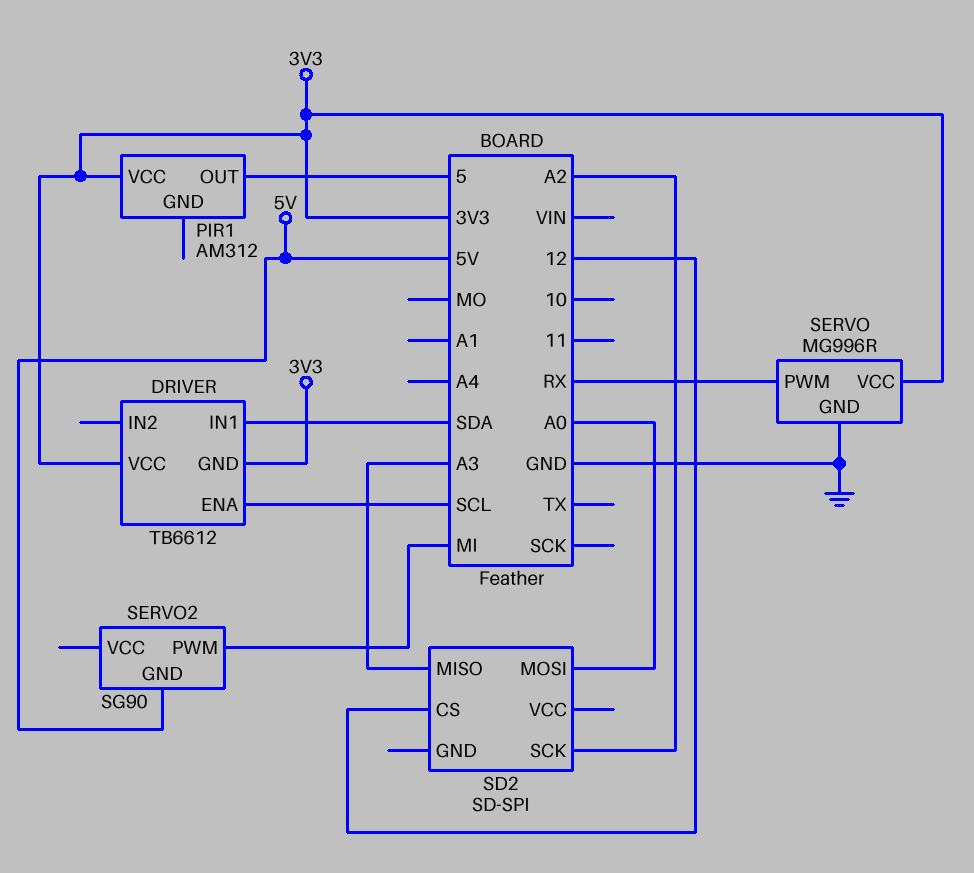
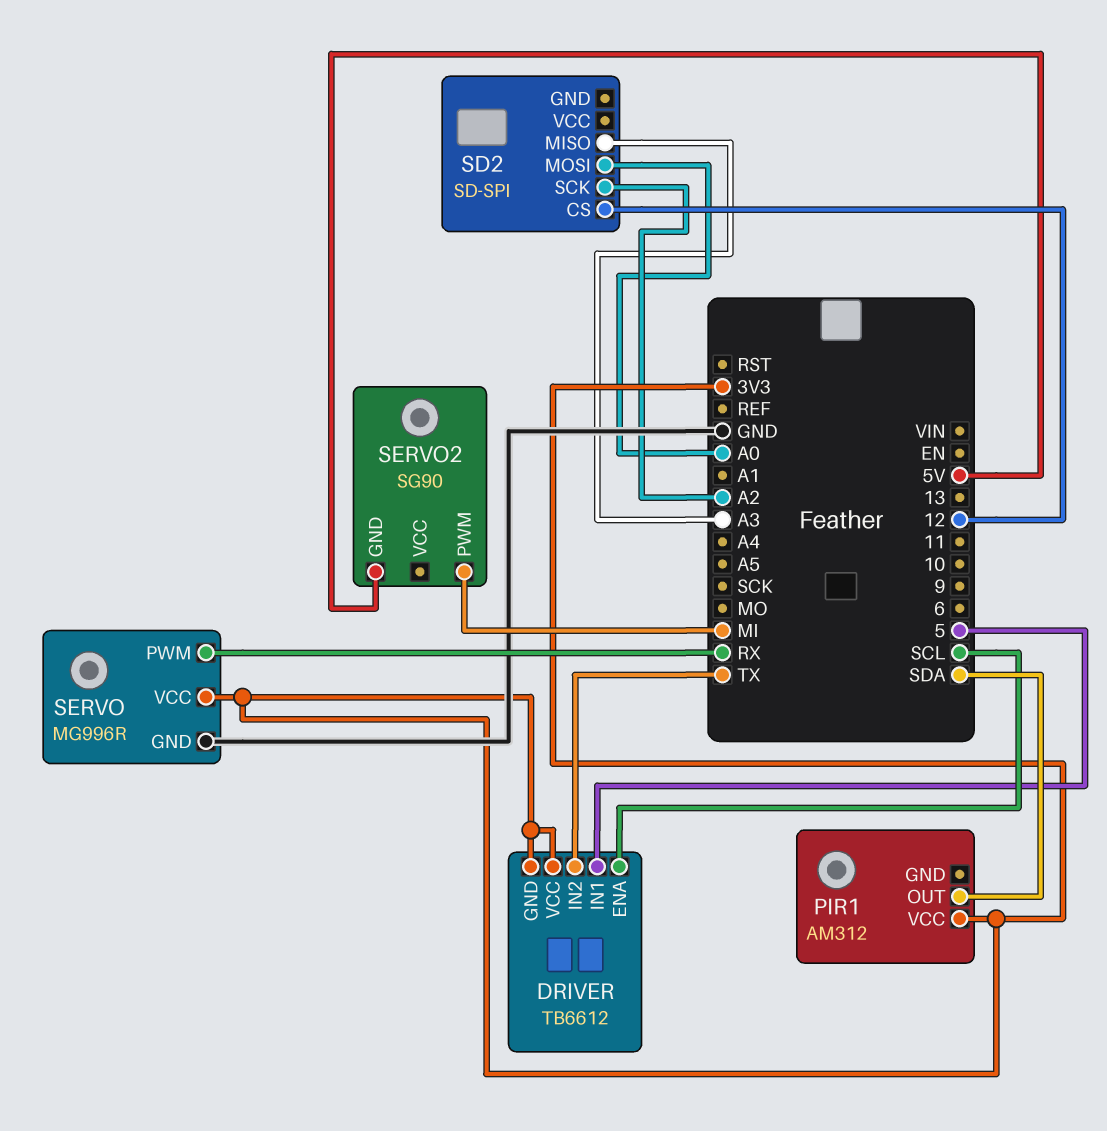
DRIVER pin IN1: SDA -> 5
DRIVER pin IN2: none -> TX
PIR1 pin OUT: 5 -> SDA

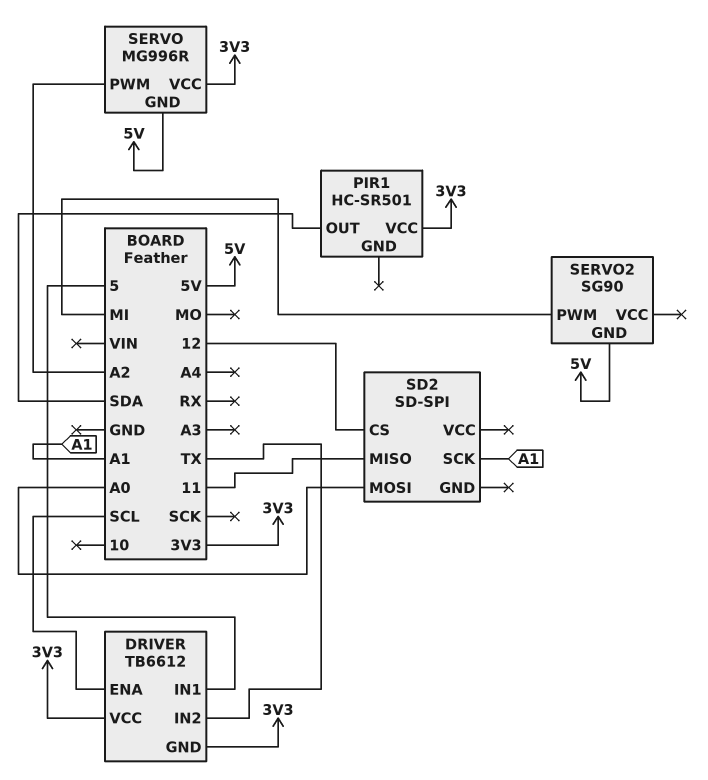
PIR1: AM312 -> HC-SR501
SD2 pin MISO: A3 -> 11
SD2 pin SCK: A2 -> A1
SERVO pin GND: GND -> 5V
SERVO pin PWM: RX -> A2

